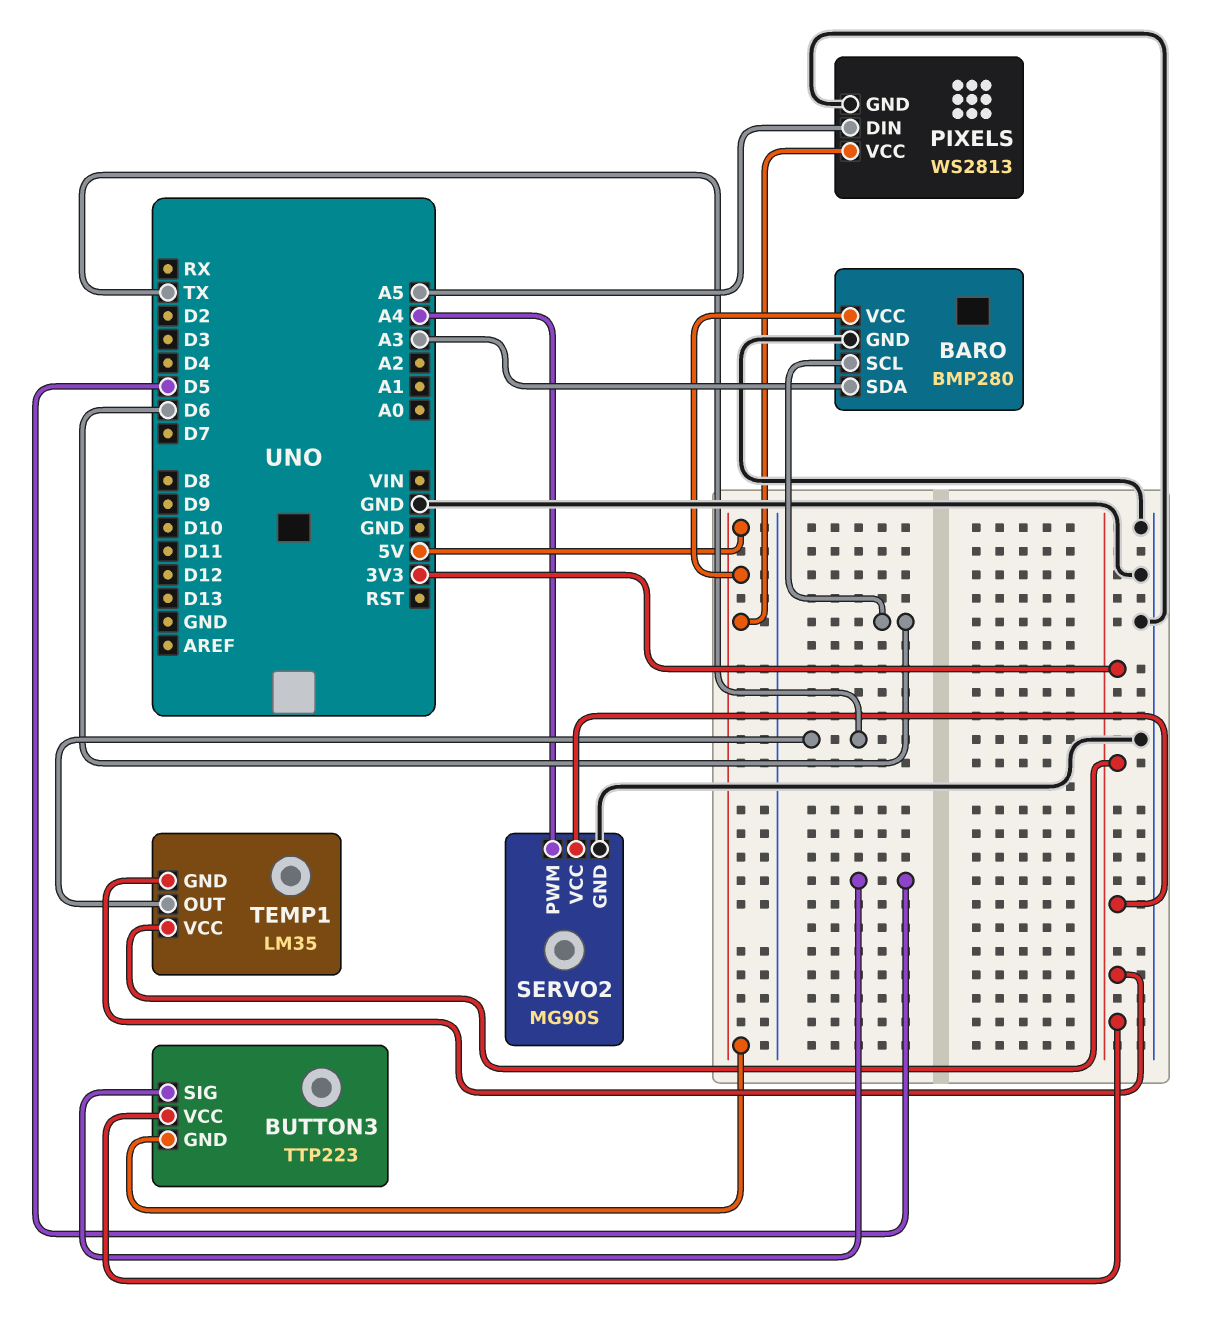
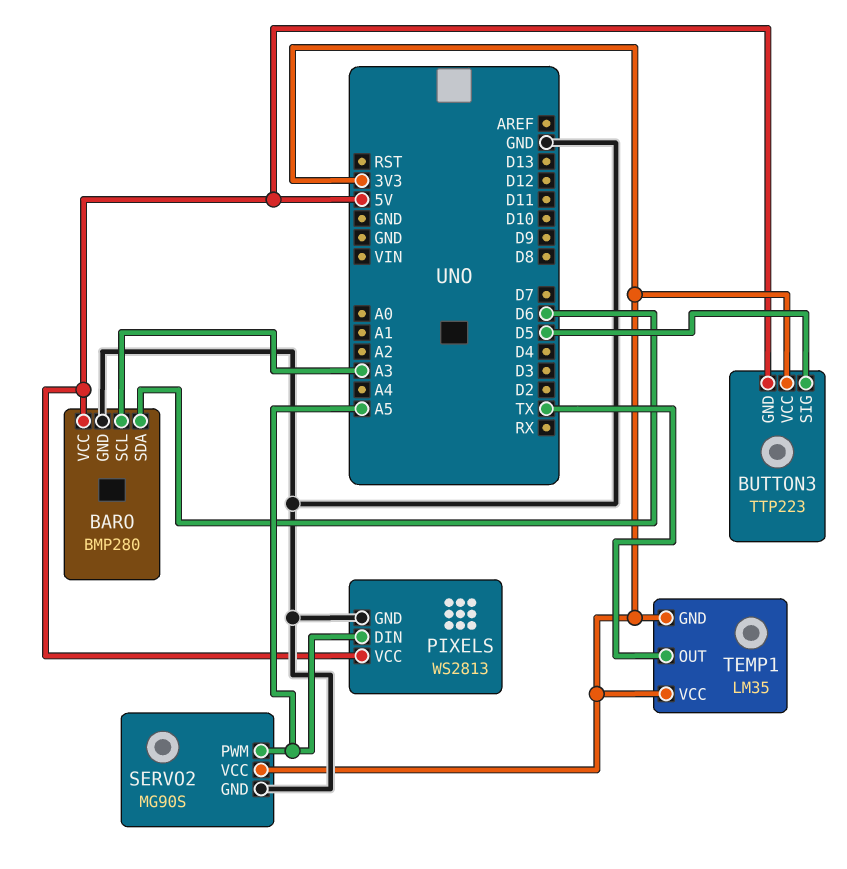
BARO pin SCL: D6 -> A3
BARO pin SDA: A3 -> D6
SERVO2 pin PWM: A4 -> A5

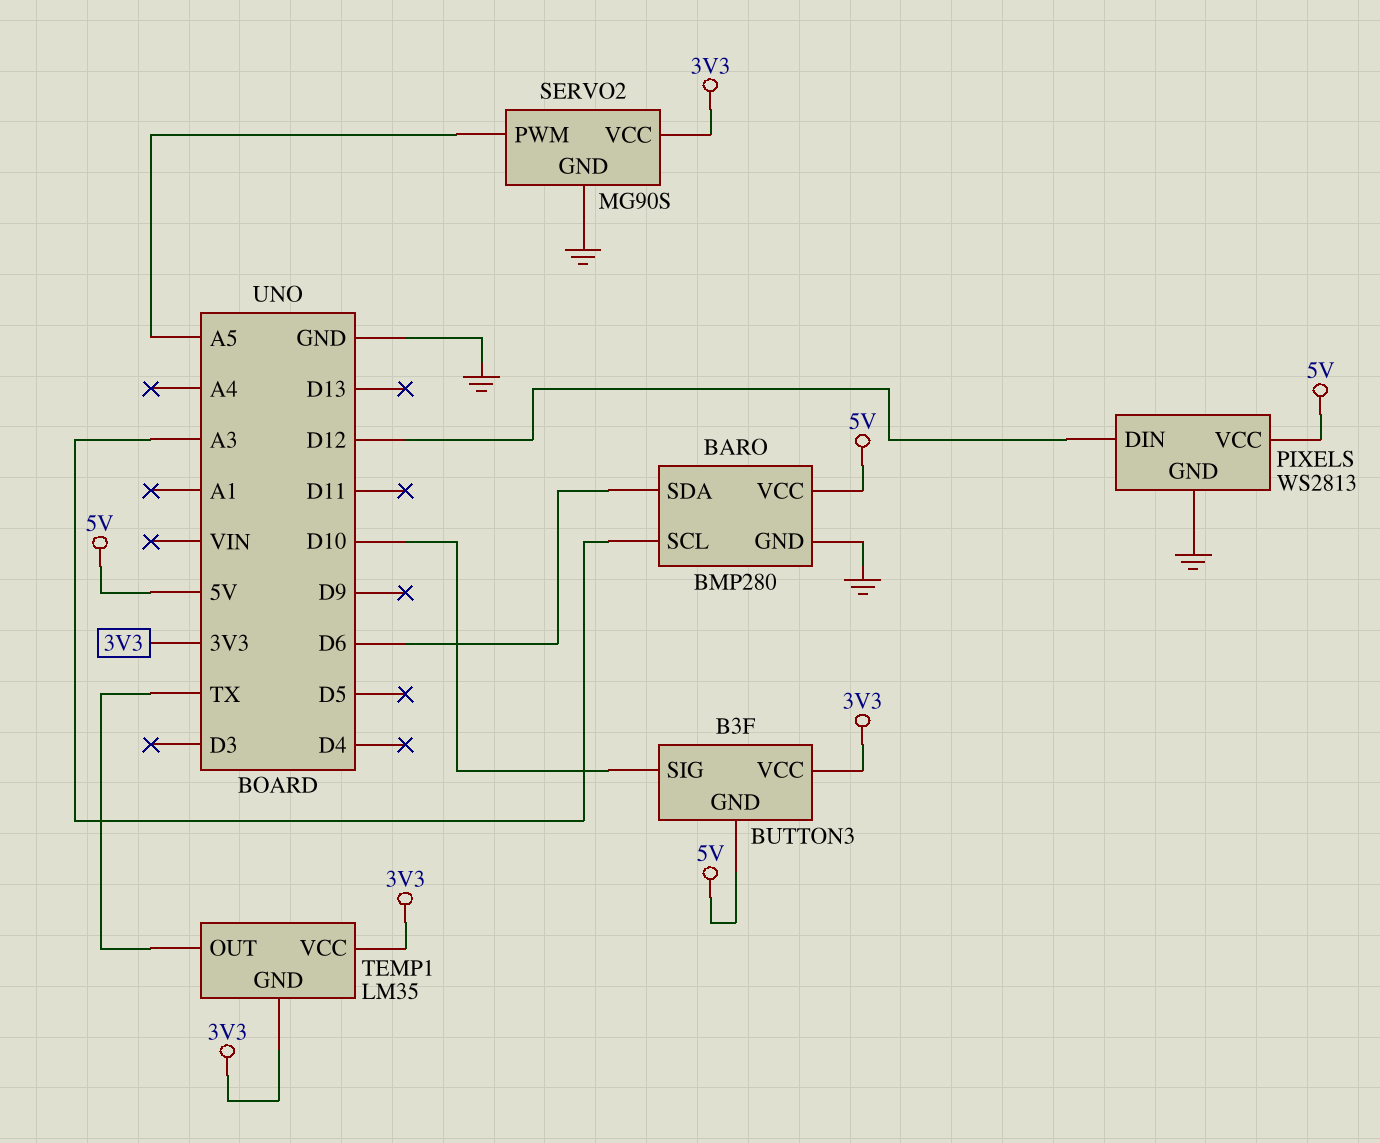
BUTTON3: TTP223 -> B3F
BUTTON3 pin SIG: D5 -> D10
PIXELS pin DIN: A5 -> D12

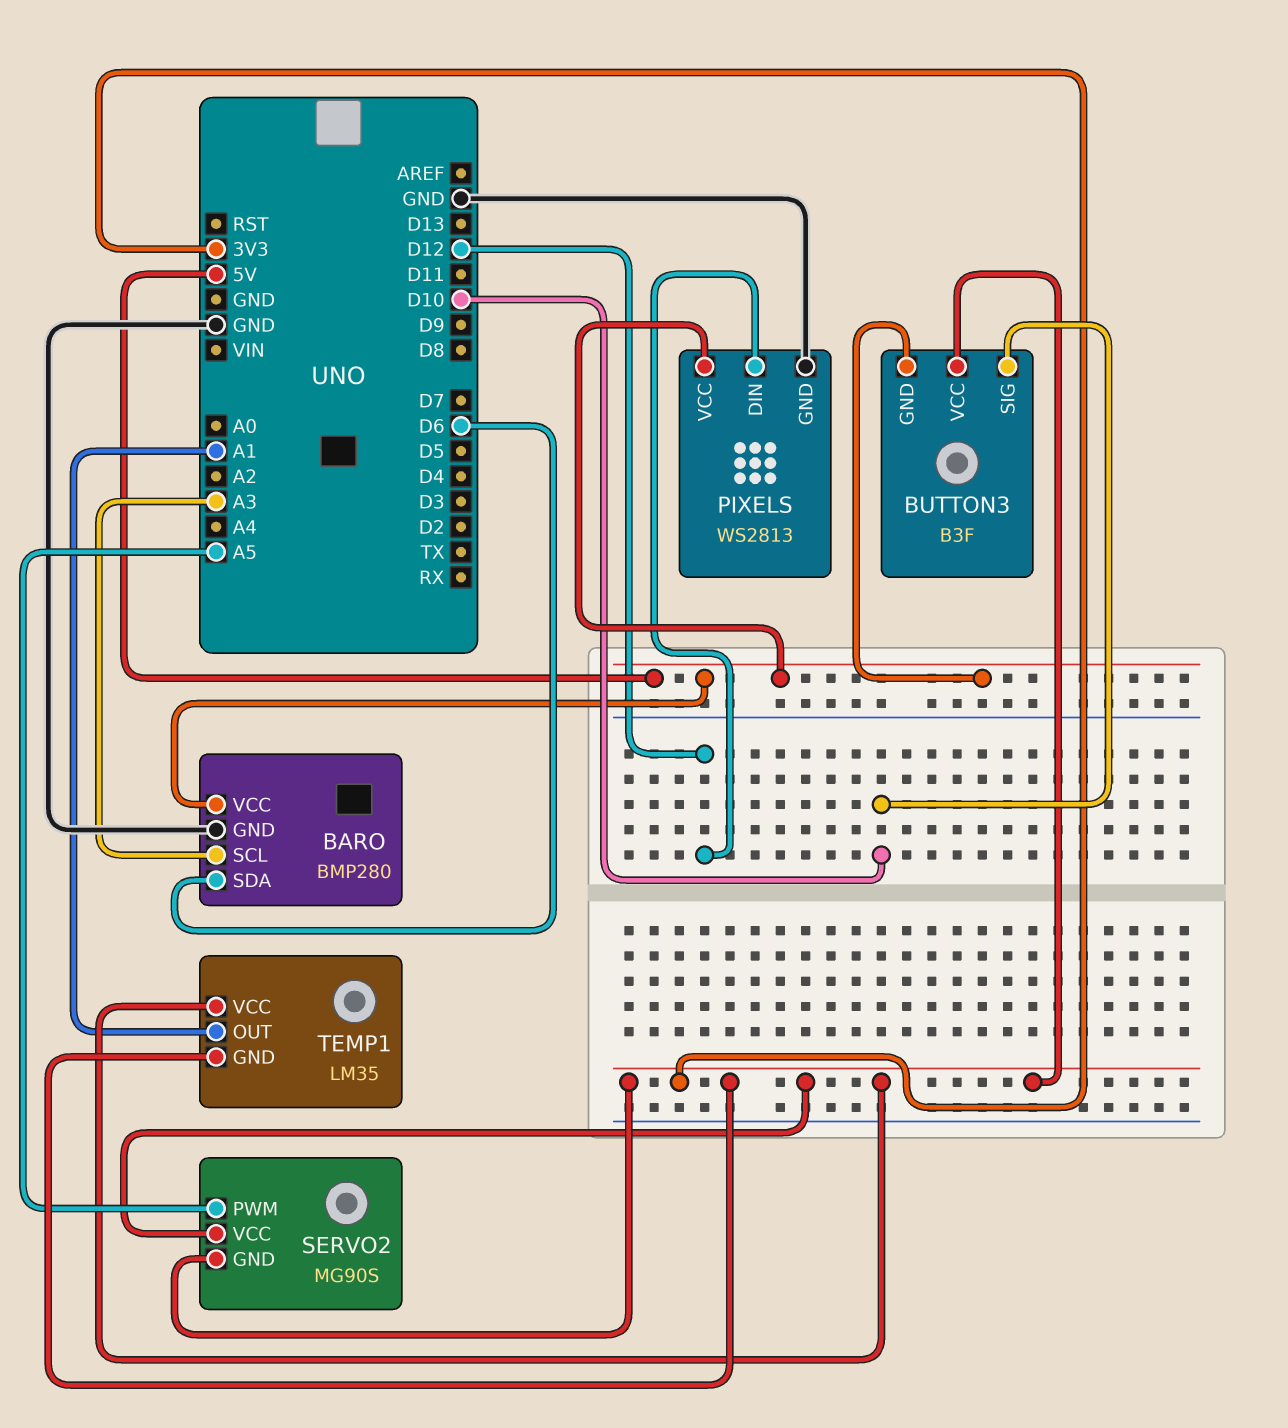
SERVO2 pin GND: GND -> 3V3
TEMP1 pin OUT: TX -> A1

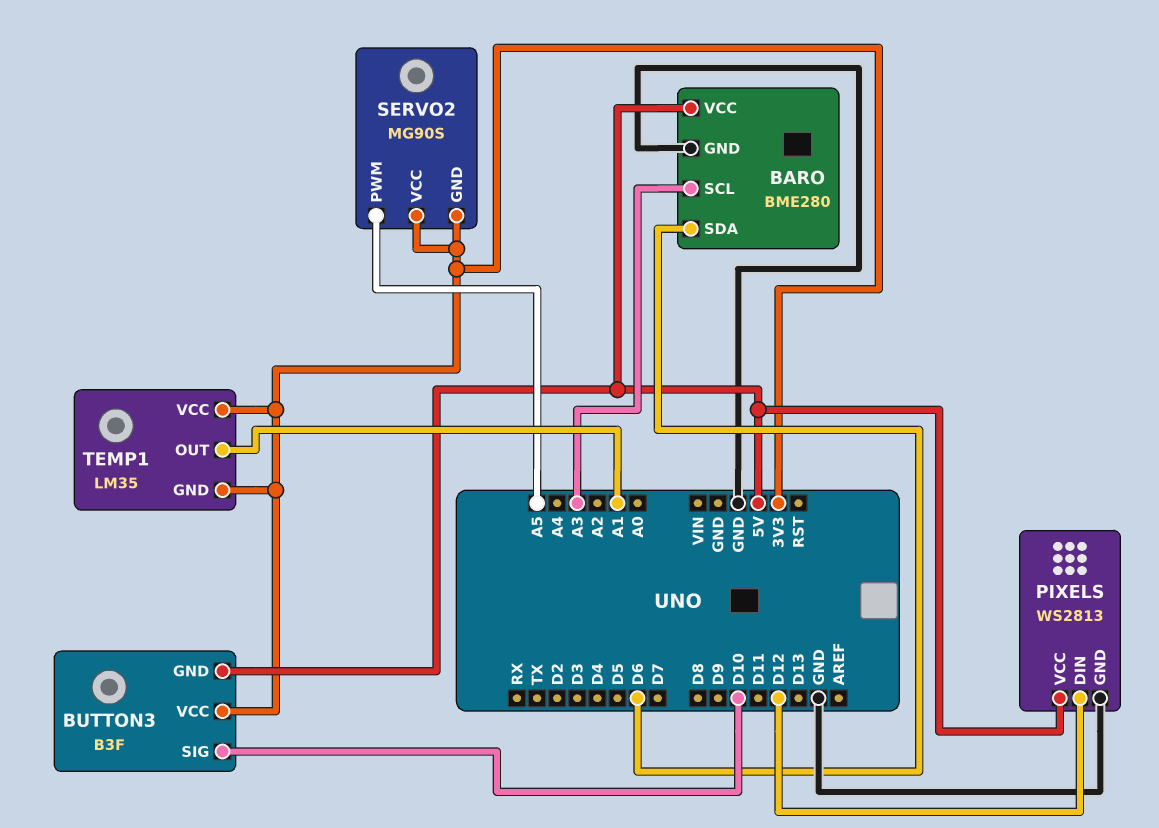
BARO: BMP280 -> BME280

